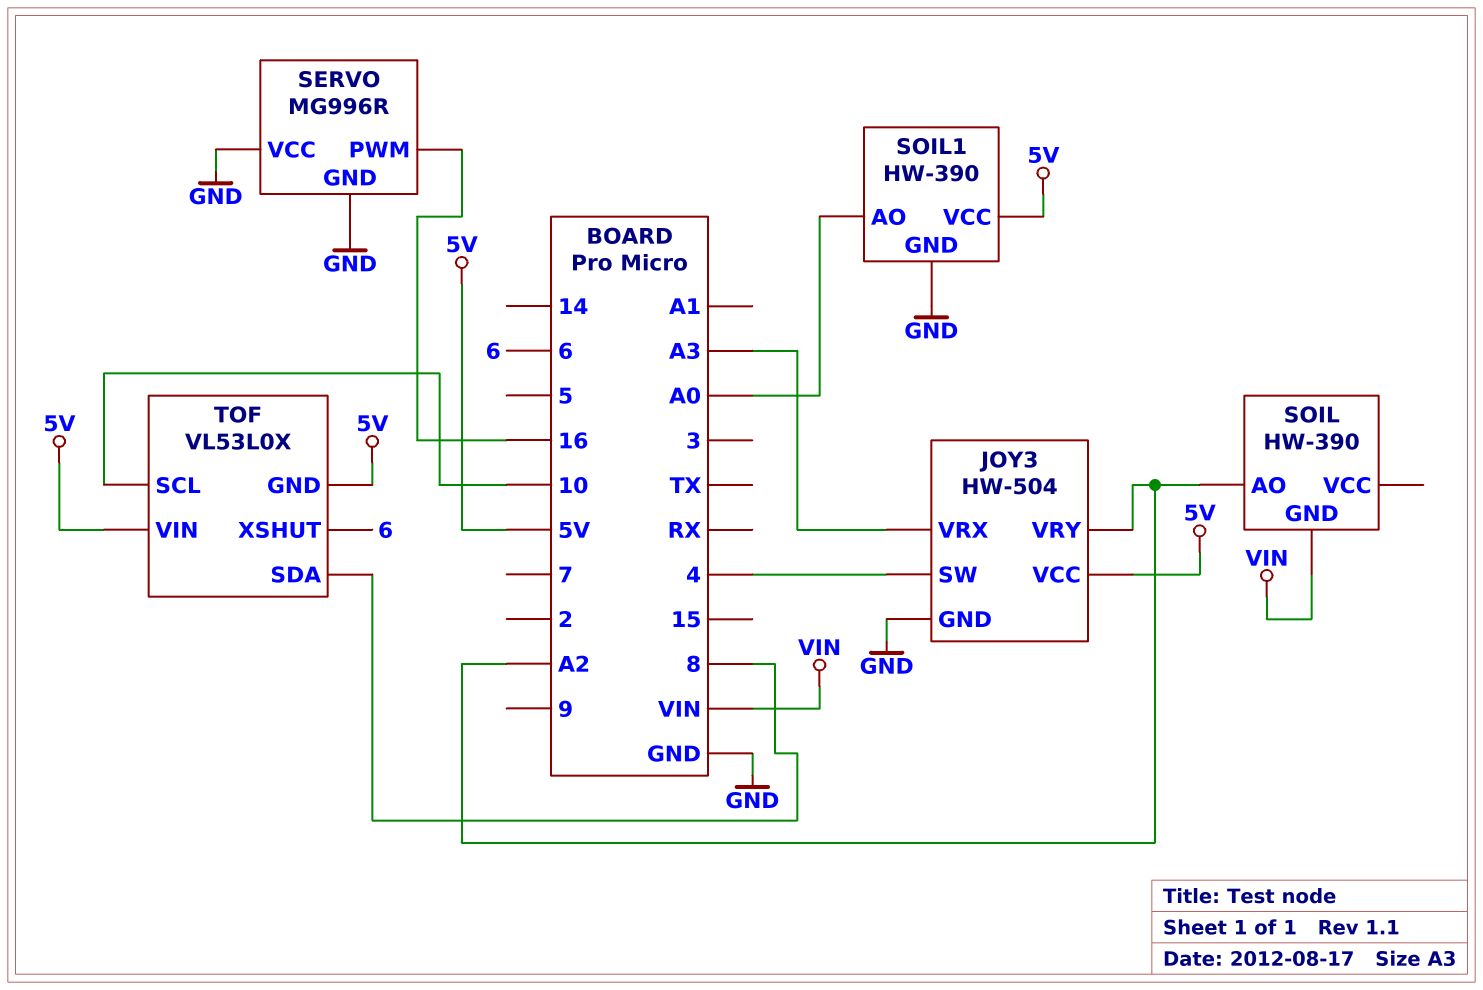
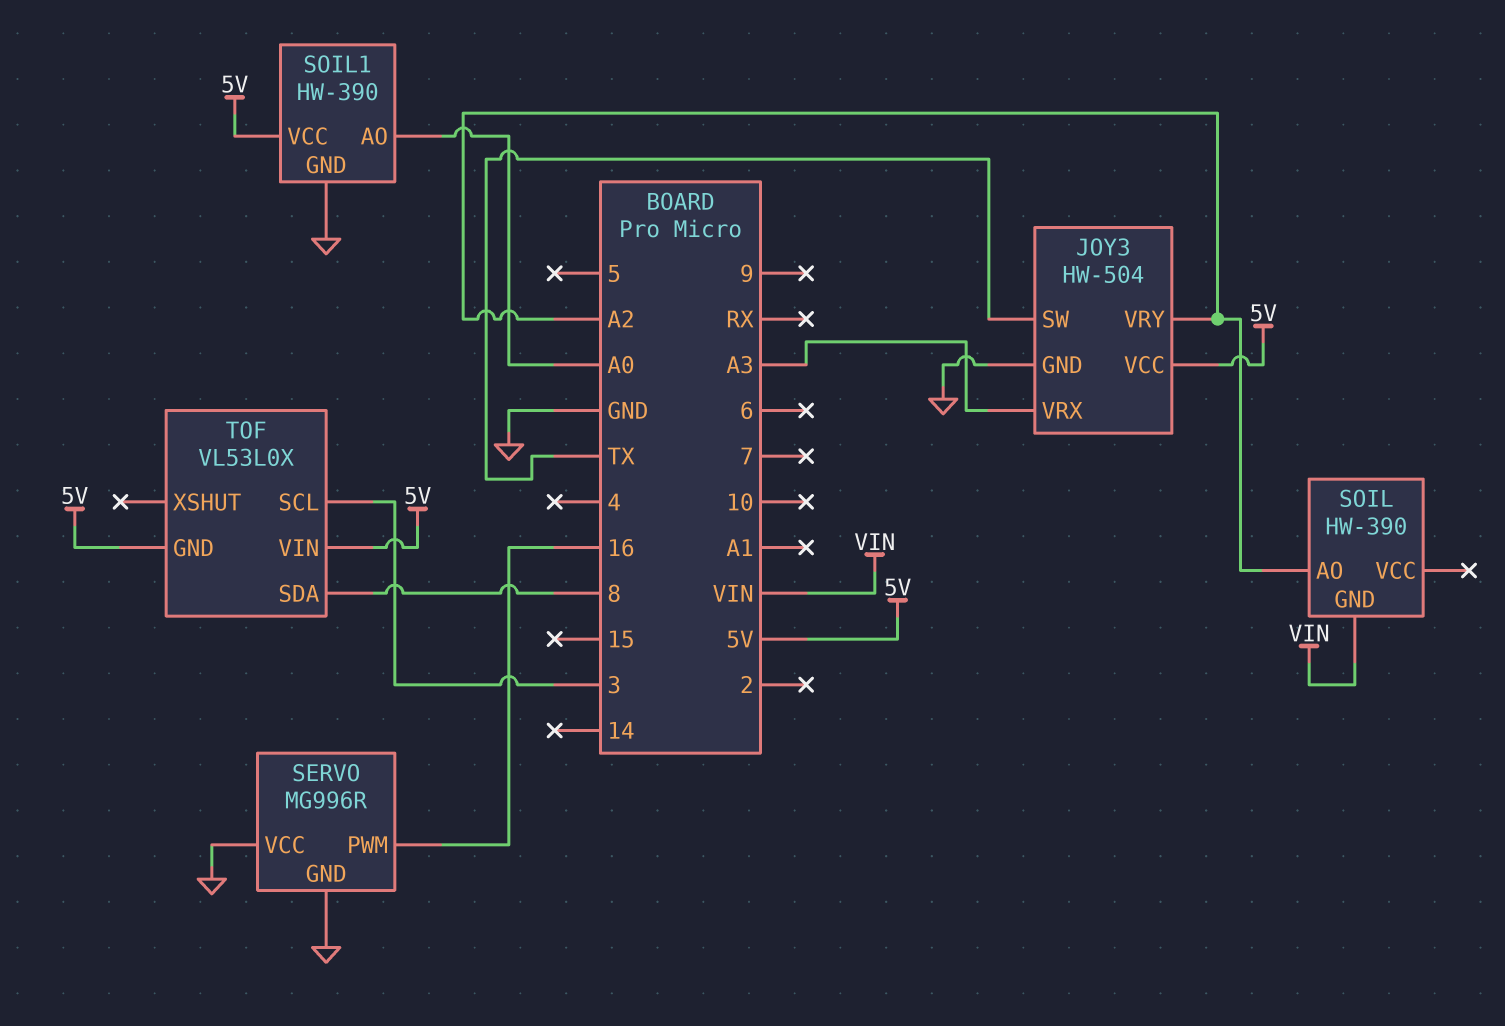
JOY3 pin SW: 4 -> TX
TOF pin SCL: 10 -> 3
TOF pin XSHUT: 6 -> none

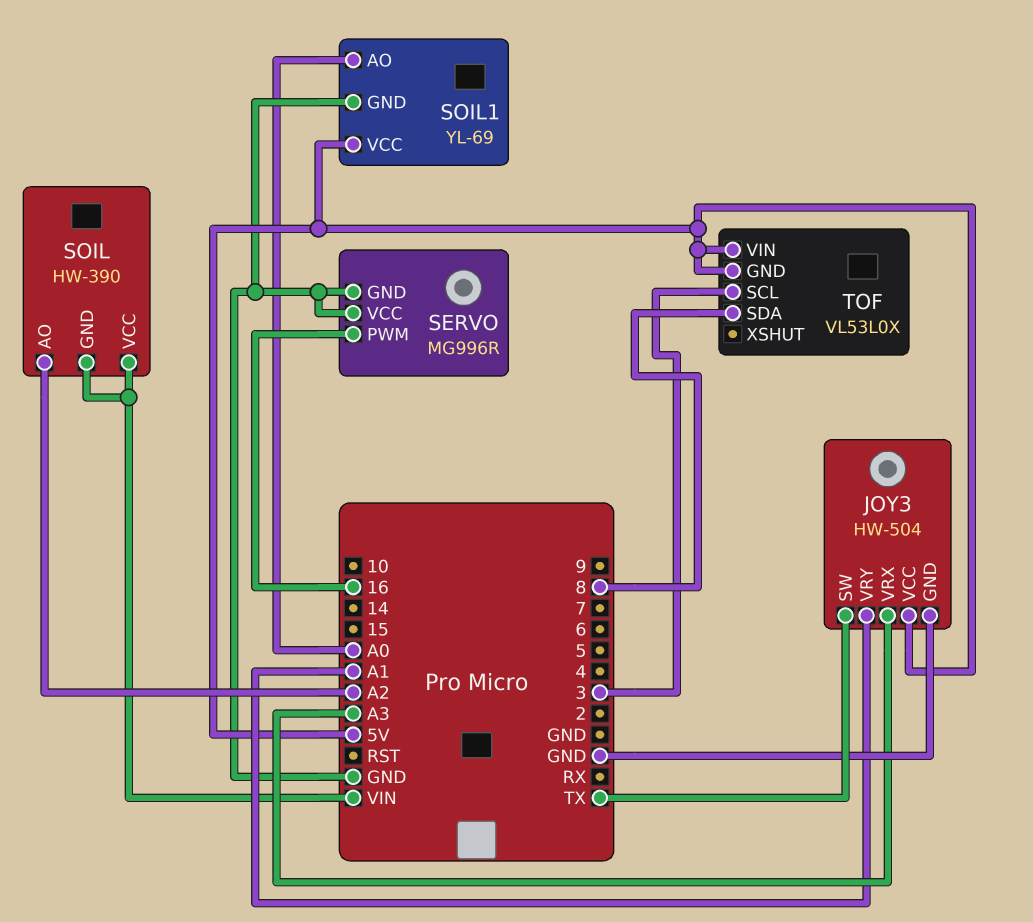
JOY3 pin VRY: A2 -> A1
SOIL pin VCC: none -> VIN
SOIL1: HW-390 -> YL-69

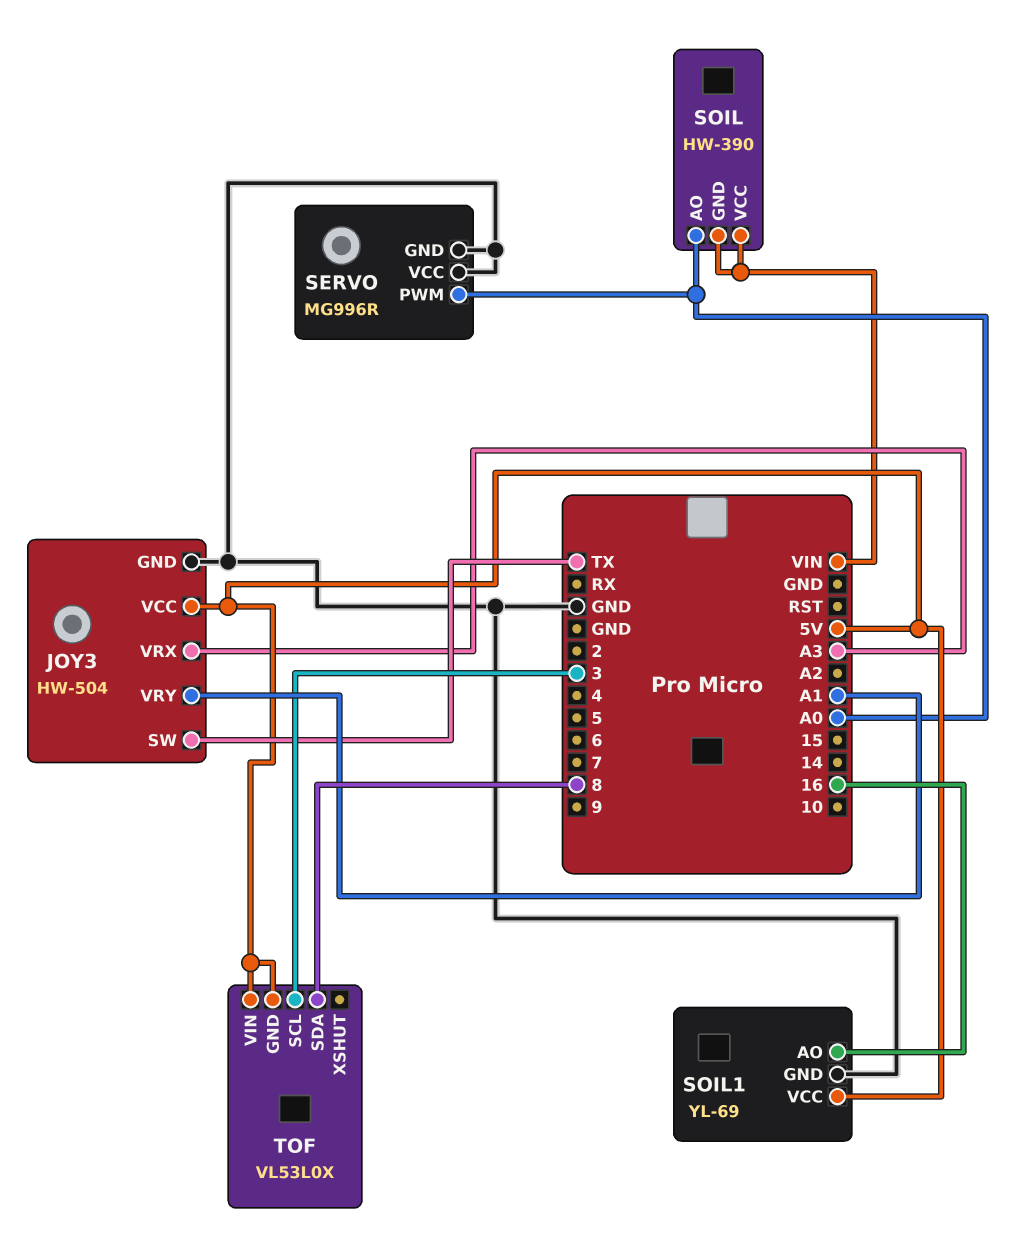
SERVO pin PWM: 16 -> A0
SOIL pin AO: A2 -> A0
SOIL1 pin AO: A0 -> 16

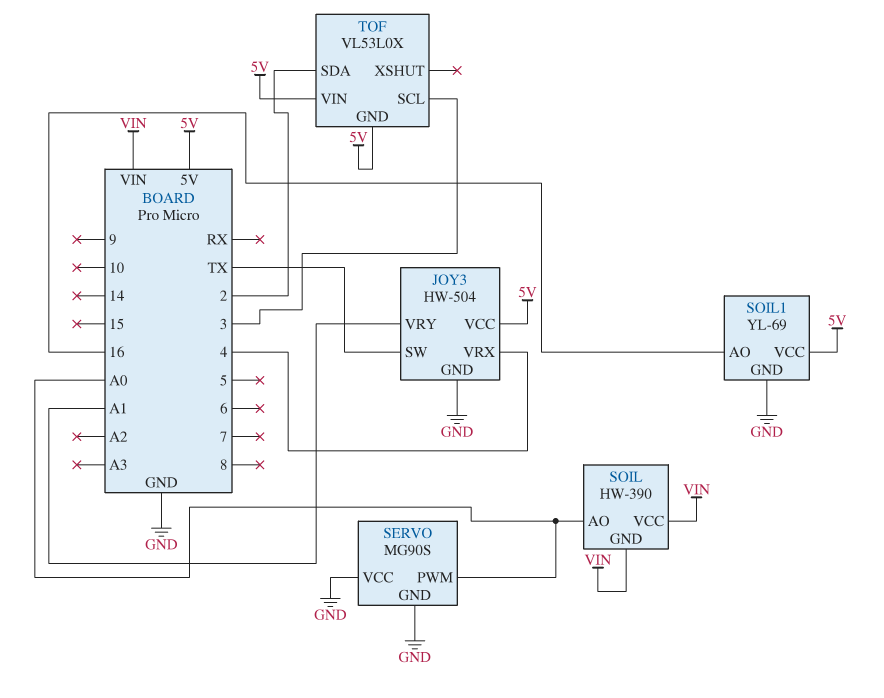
JOY3 pin VRX: A3 -> 4
SERVO: MG996R -> MG90S
TOF pin SDA: 8 -> 2

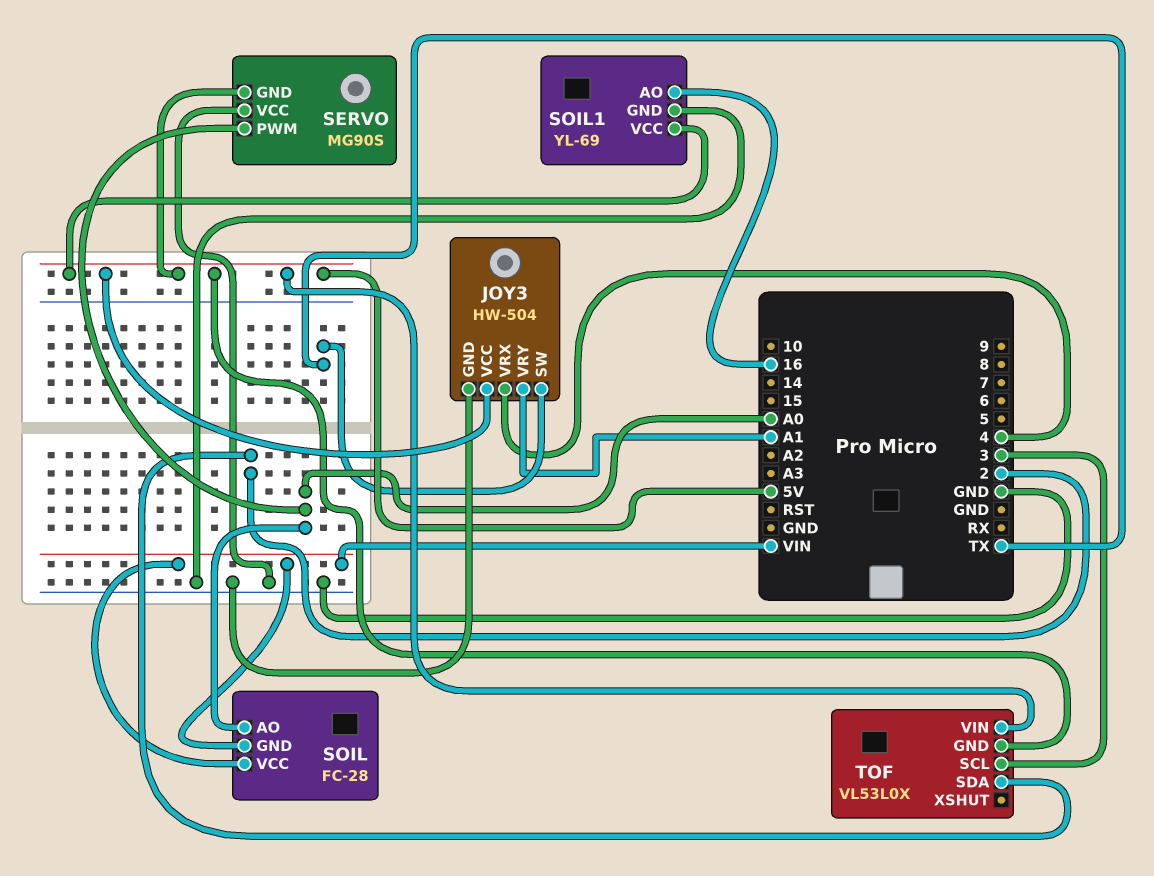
SERVO pin GND: GND -> 5V
SOIL: HW-390 -> FC-28

